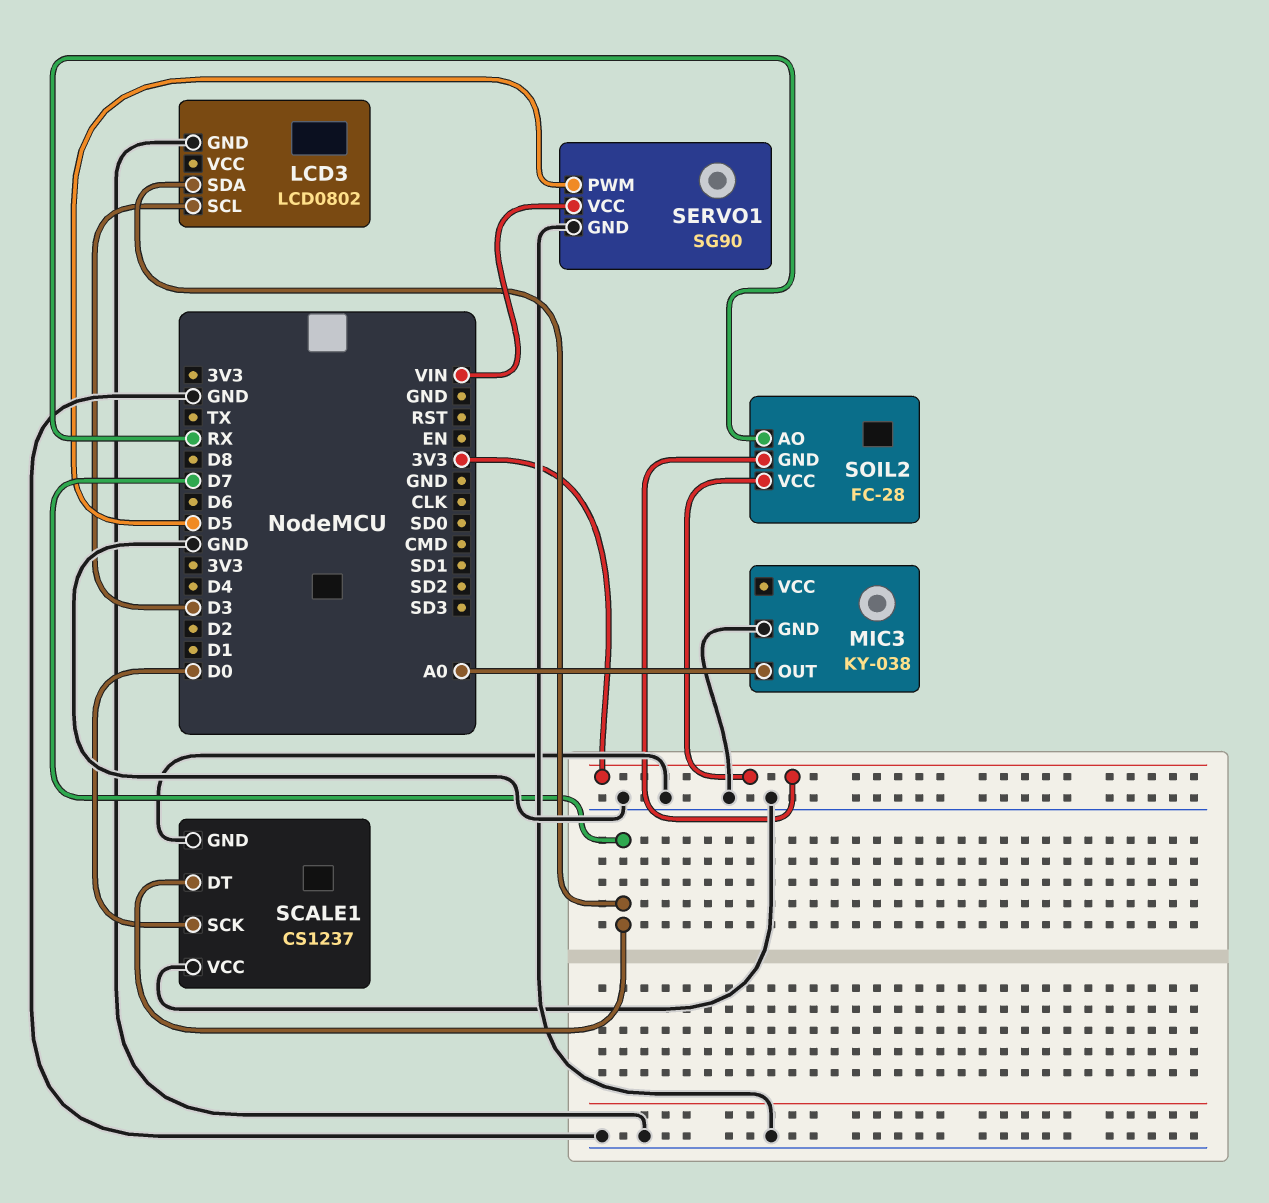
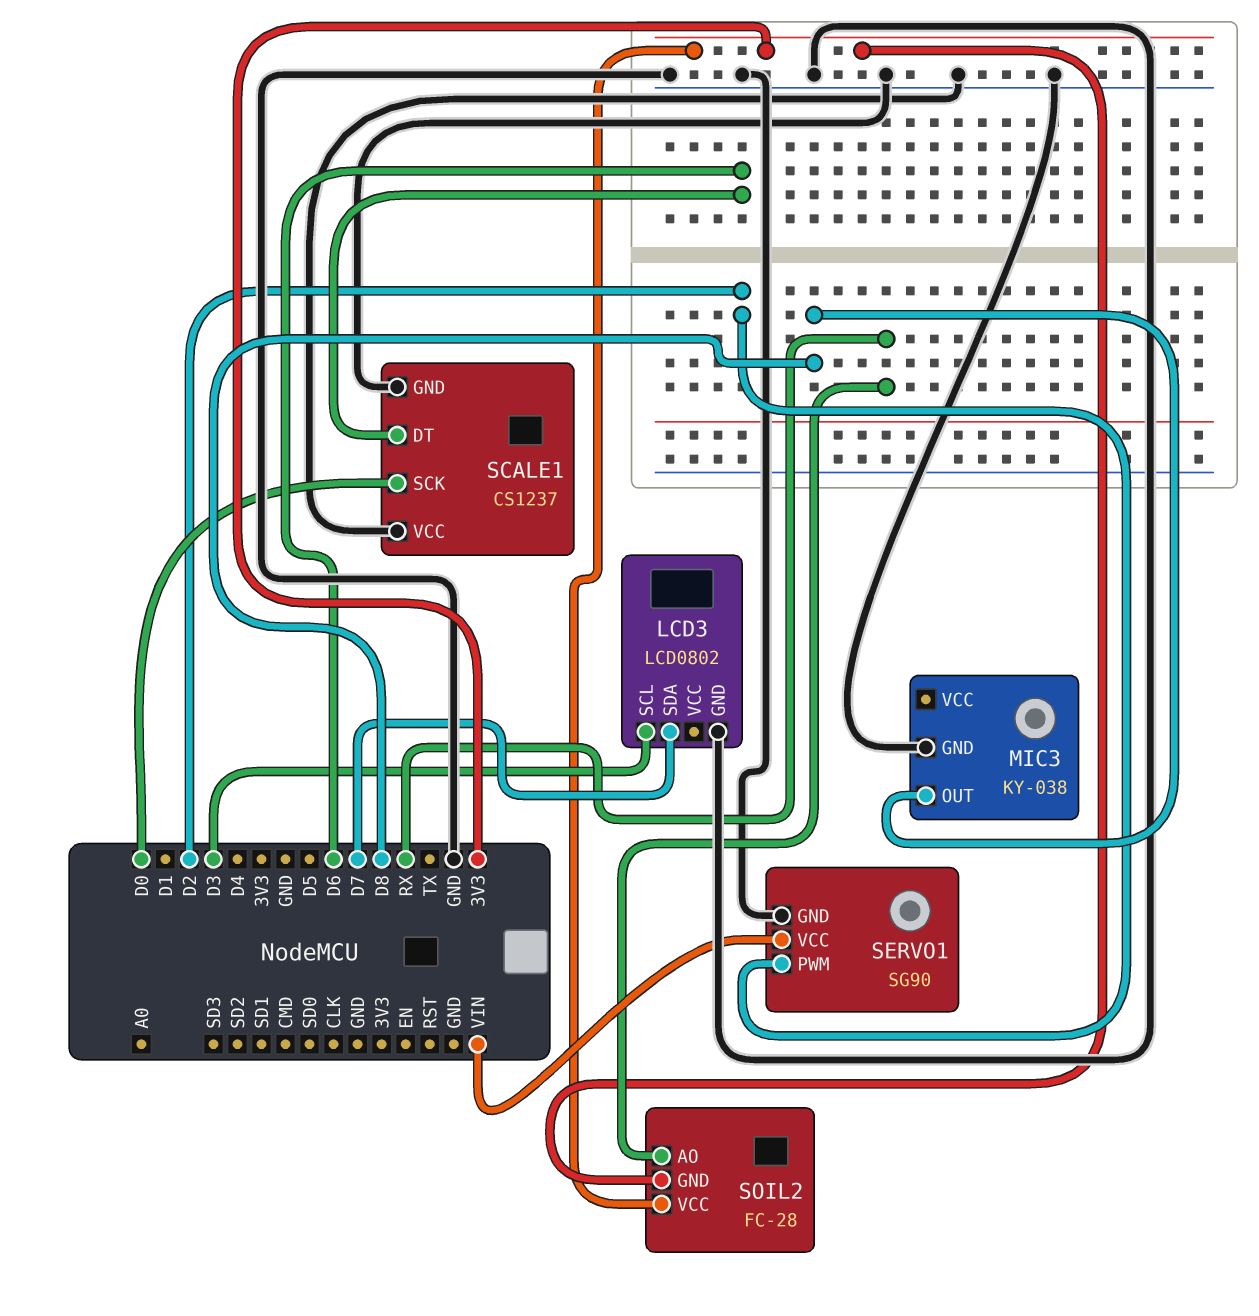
MIC3 pin OUT: A0 -> D8
SCALE1 pin DT: D7 -> D6
SERVO1 pin PWM: D5 -> D2

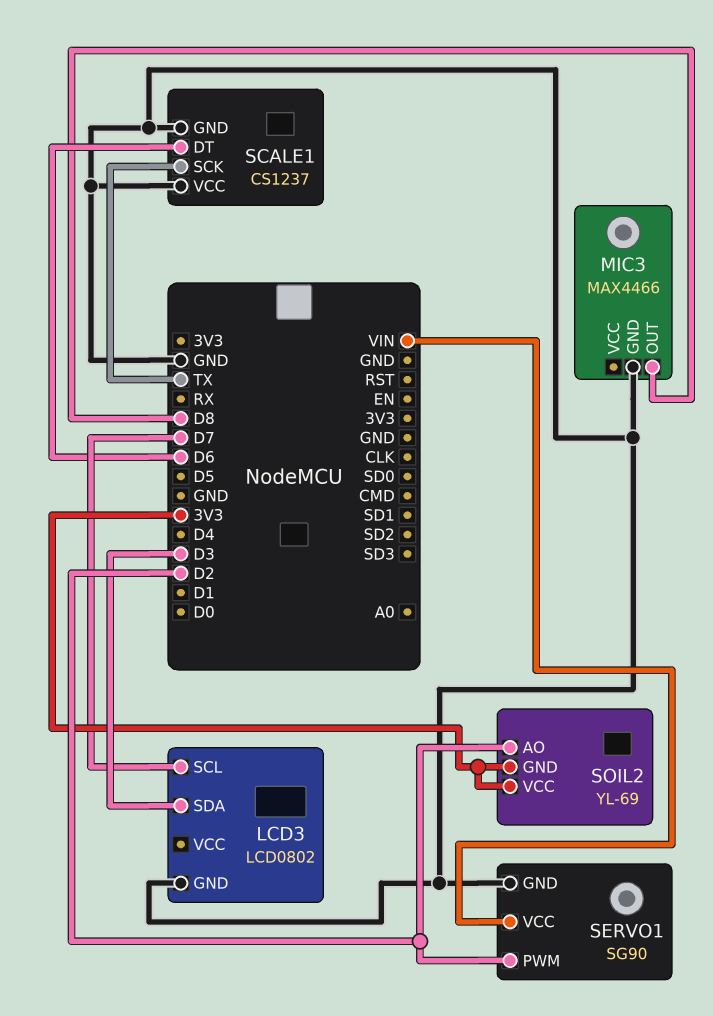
LCD3 pin SCL: D3 -> D7
LCD3 pin SDA: D7 -> D3
MIC3: KY-038 -> MAX4466
SCALE1 pin SCK: D0 -> TX
SOIL2: FC-28 -> YL-69
SOIL2 pin AO: RX -> D2

